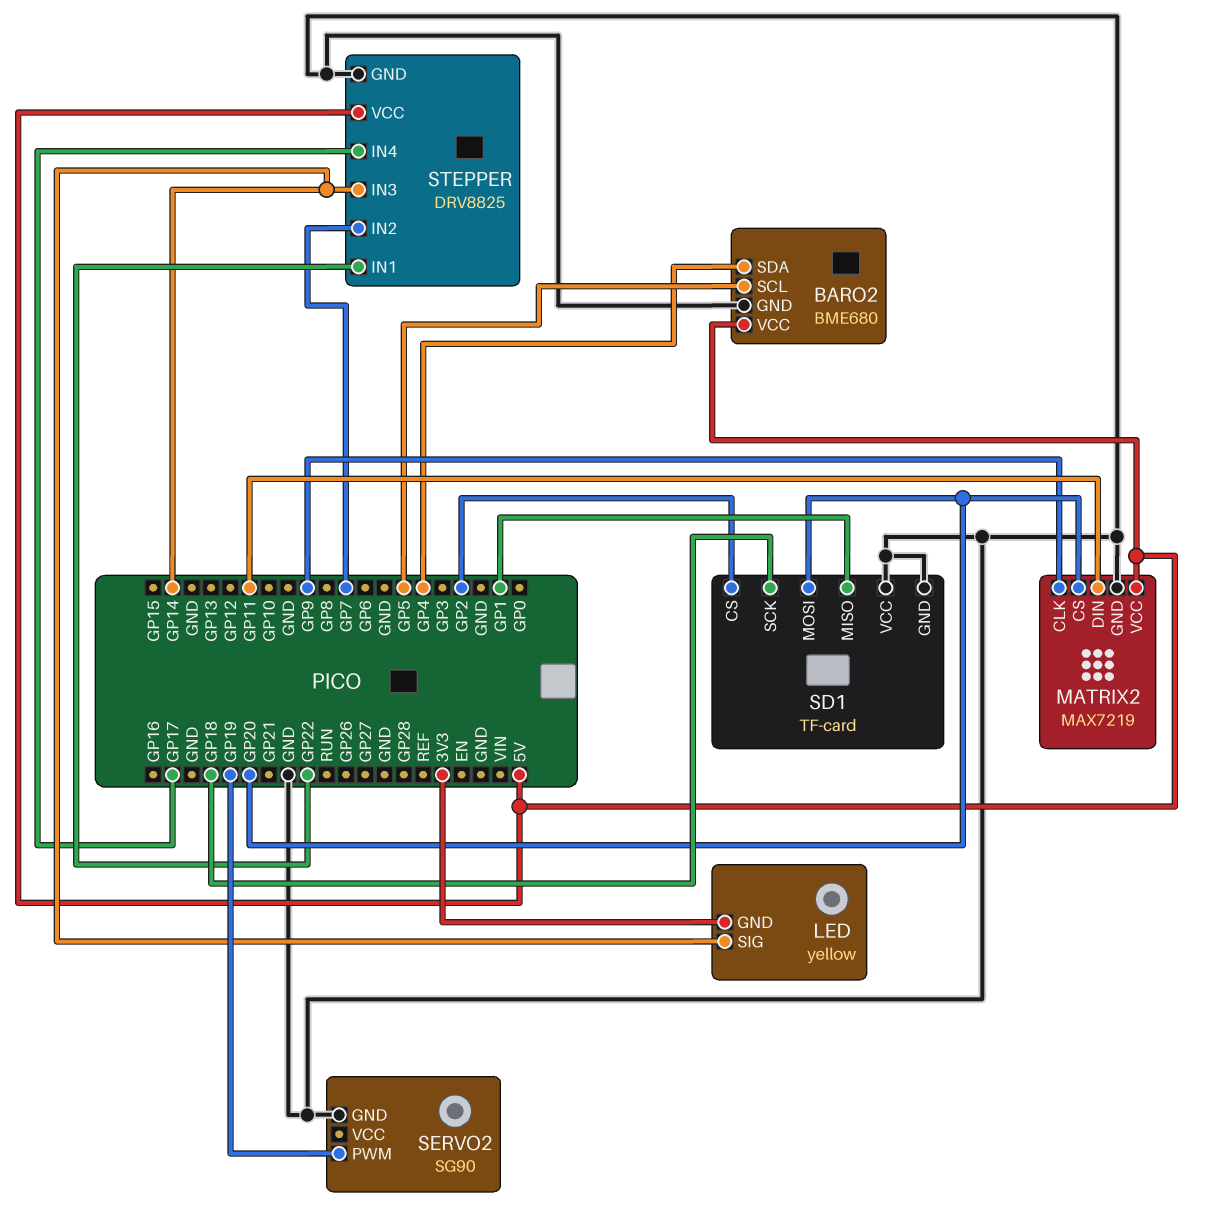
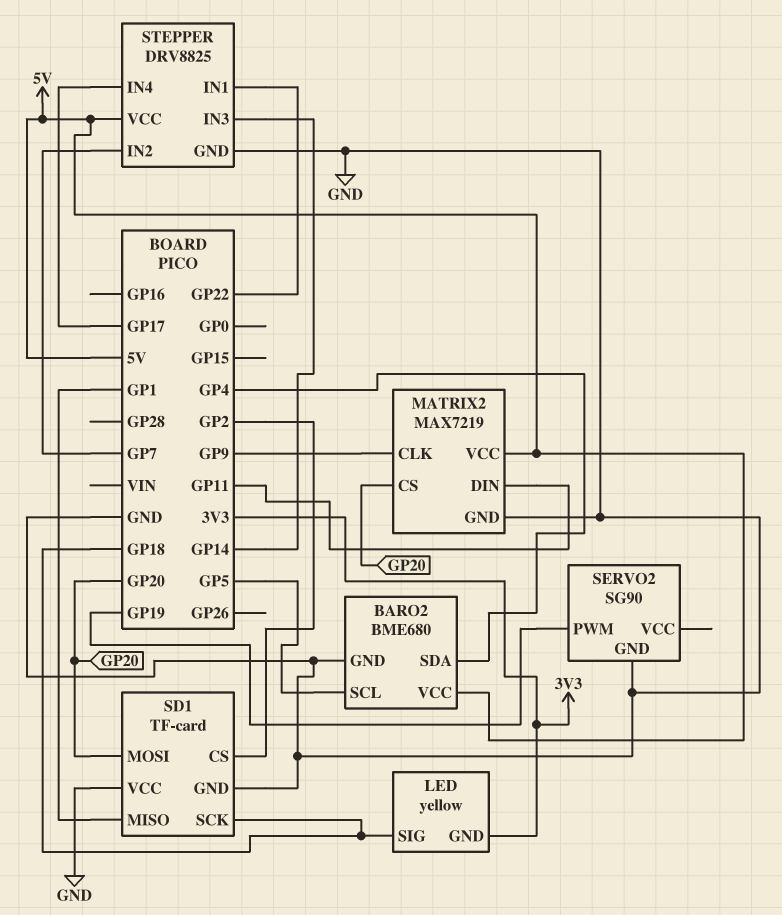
LED pin SIG: GP14 -> GP18

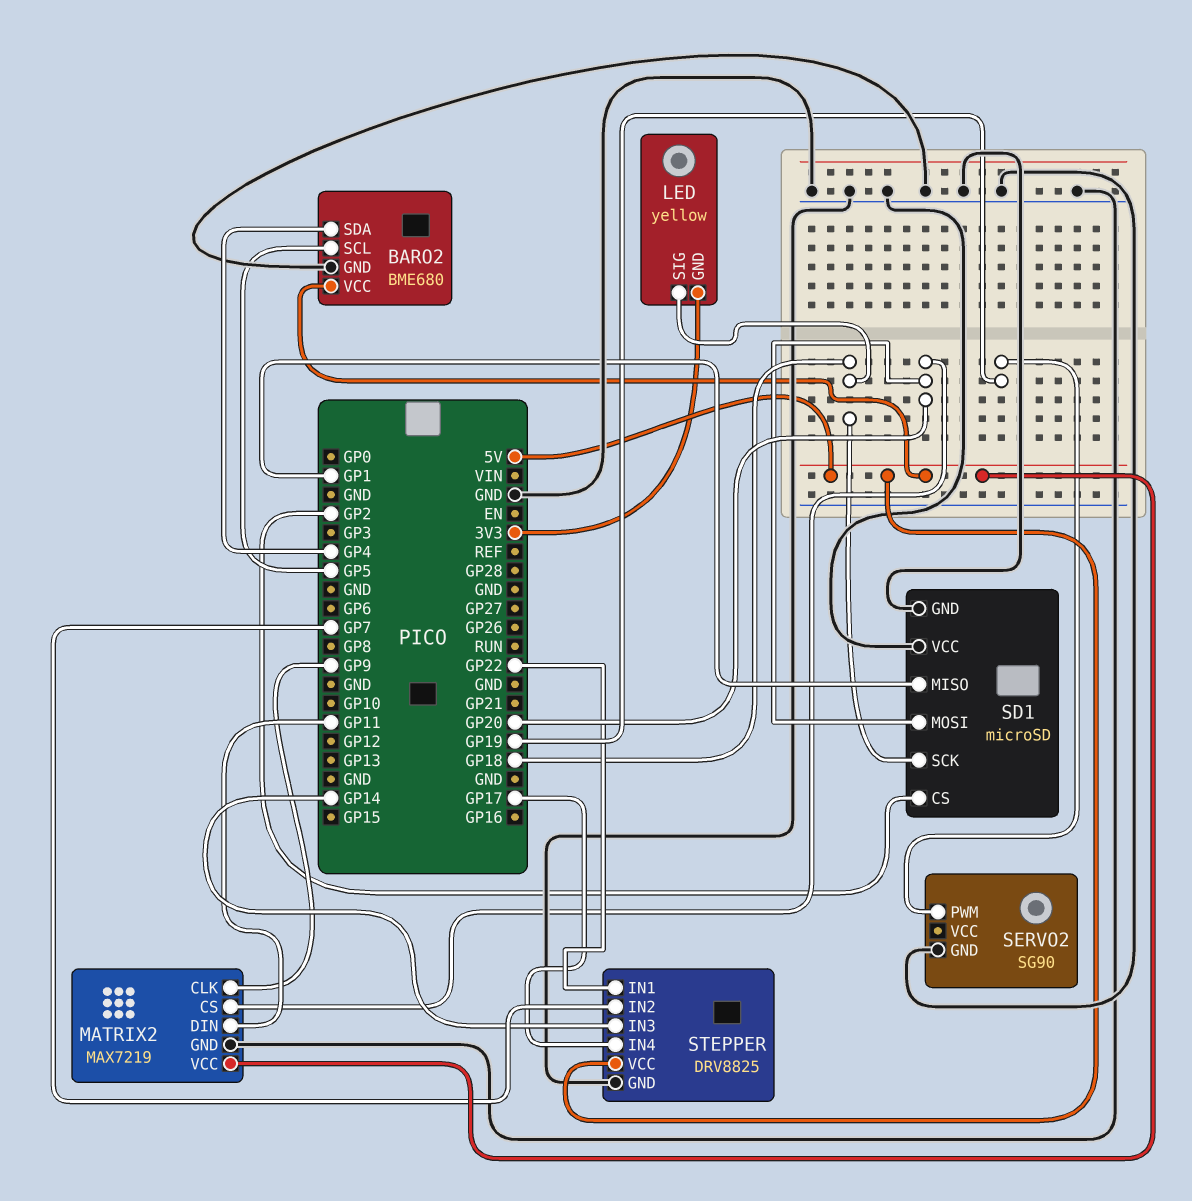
SD1: TF-card -> microSD

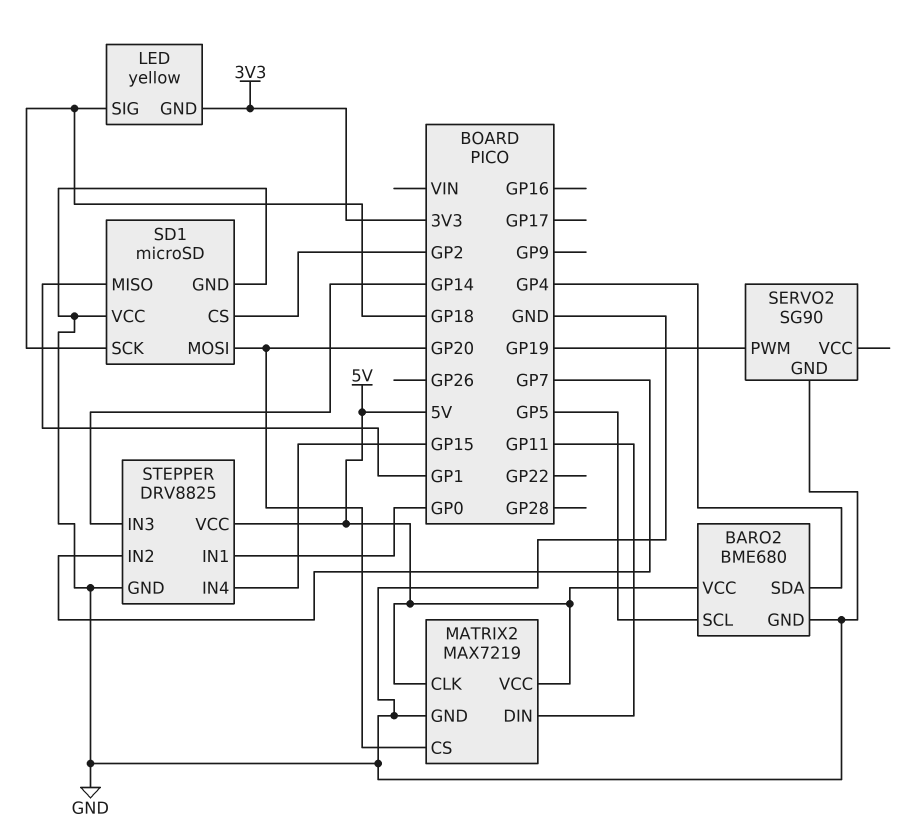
MATRIX2 pin CLK: GP9 -> 5V
STEPPER pin IN1: GP22 -> GP0
STEPPER pin IN4: GP17 -> GP15

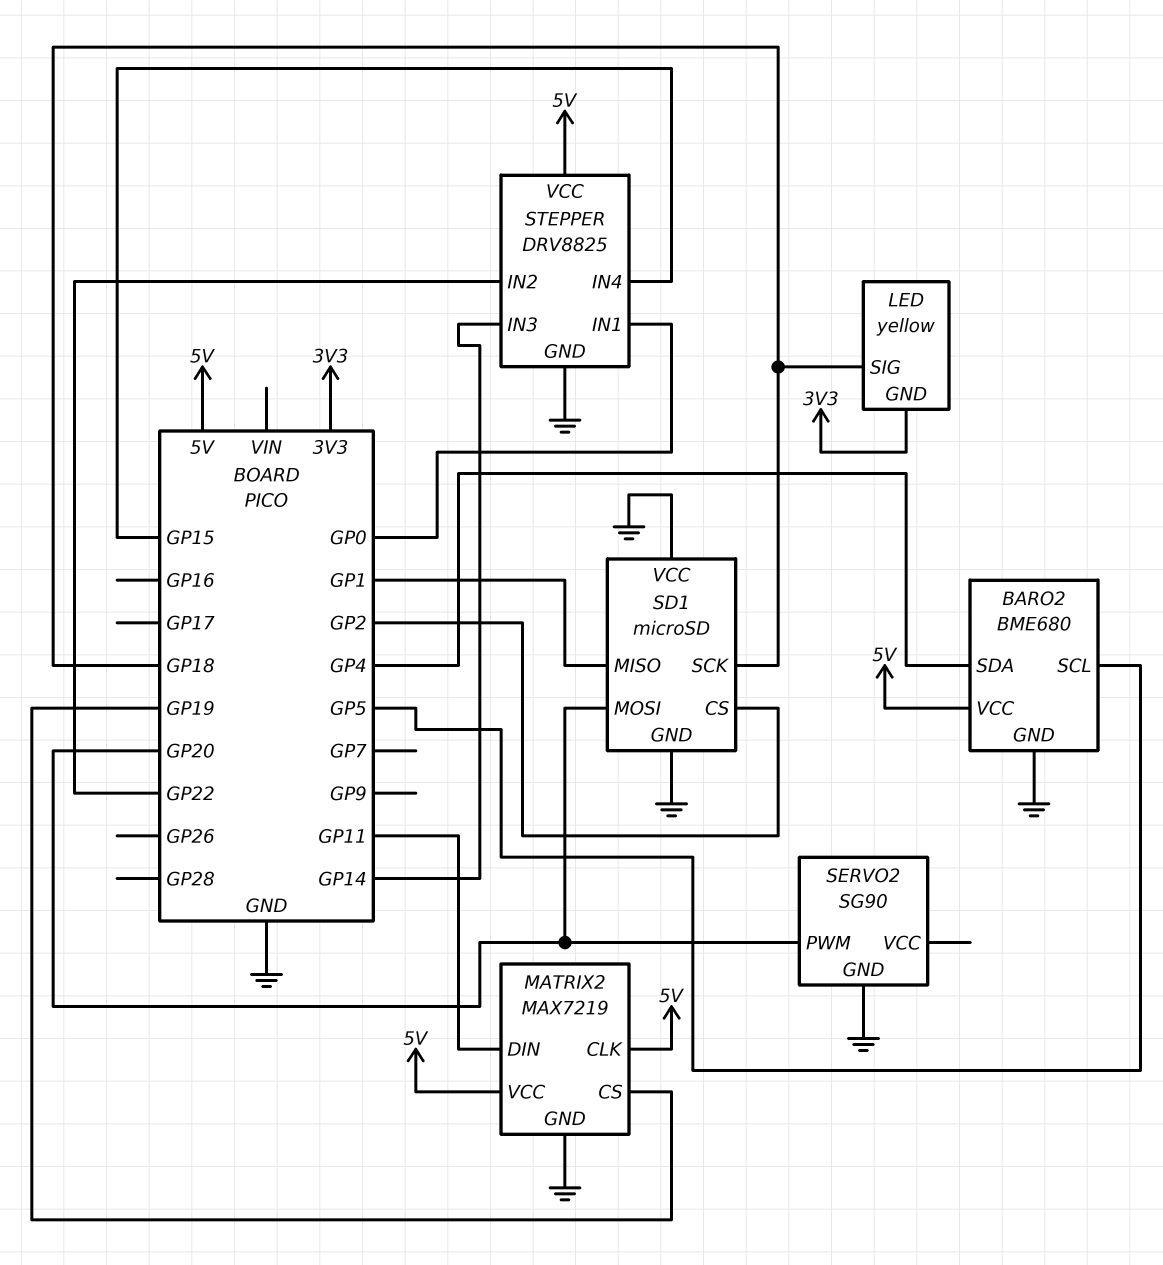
MATRIX2 pin CS: GP20 -> GP19
SERVO2 pin PWM: GP19 -> GP20
STEPPER pin IN2: GP7 -> GP22

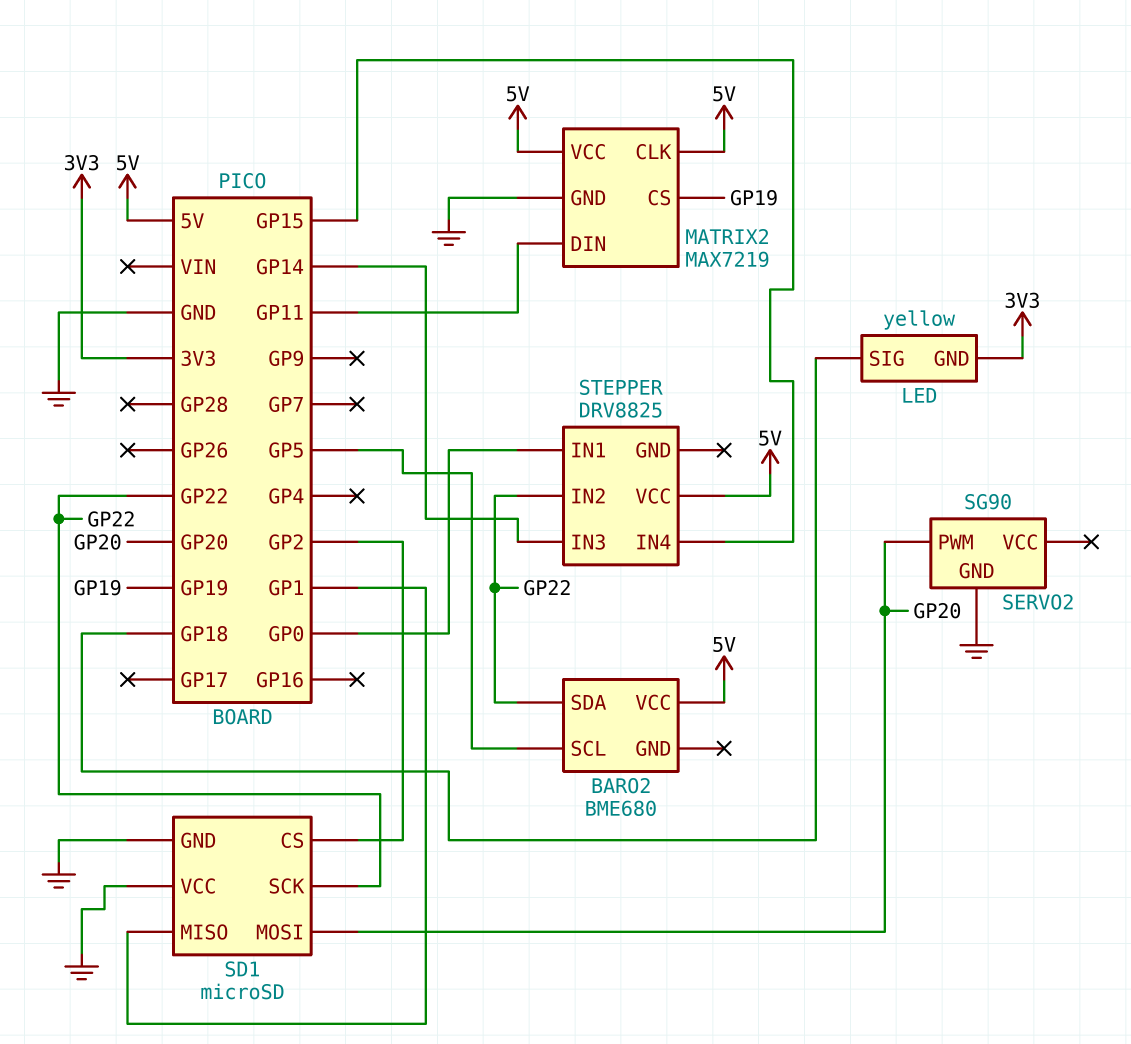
BARO2 pin GND: GND -> none
BARO2 pin SDA: GP4 -> GP22
SD1 pin SCK: GP18 -> GP22
STEPPER pin GND: GND -> none

